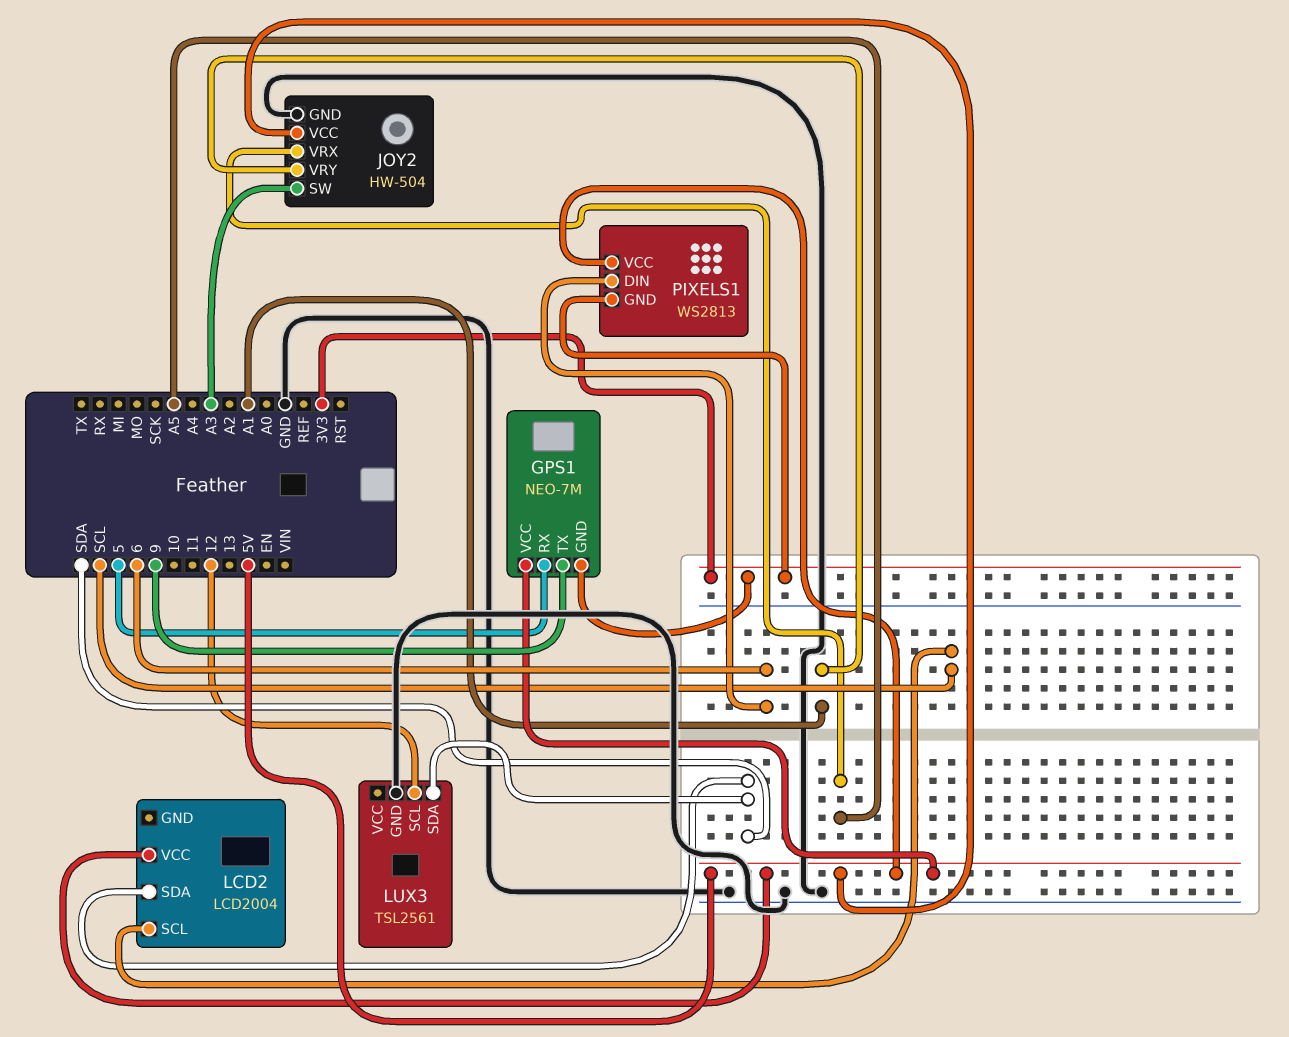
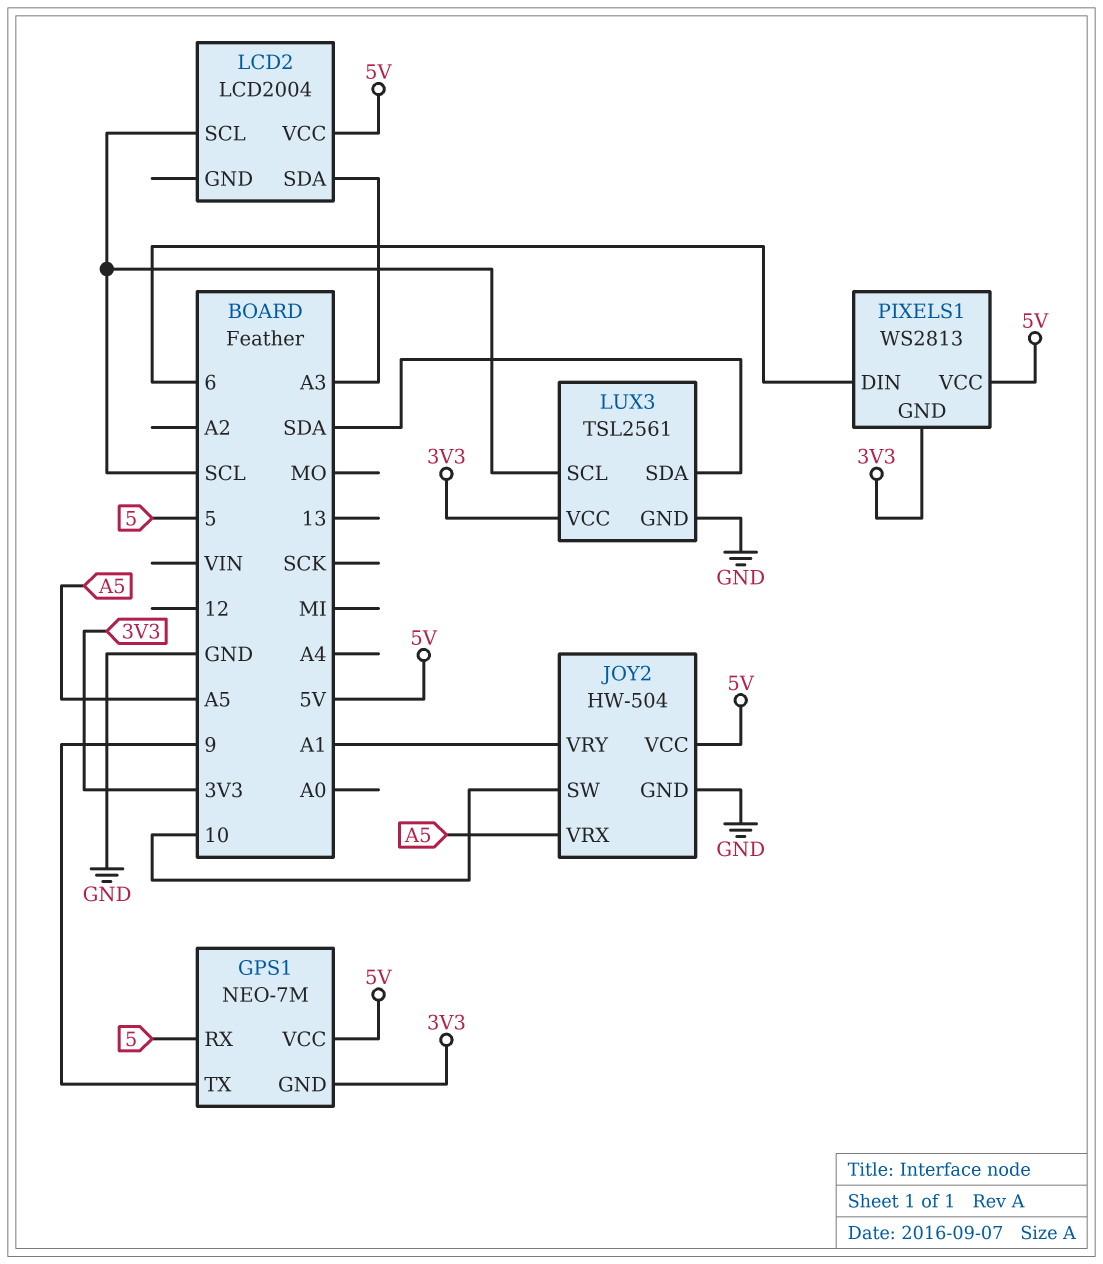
JOY2 pin SW: A3 -> 10
LCD2 pin SDA: SDA -> A3
LUX3 pin SCL: 12 -> SCL
LUX3 pin VCC: none -> 3V3

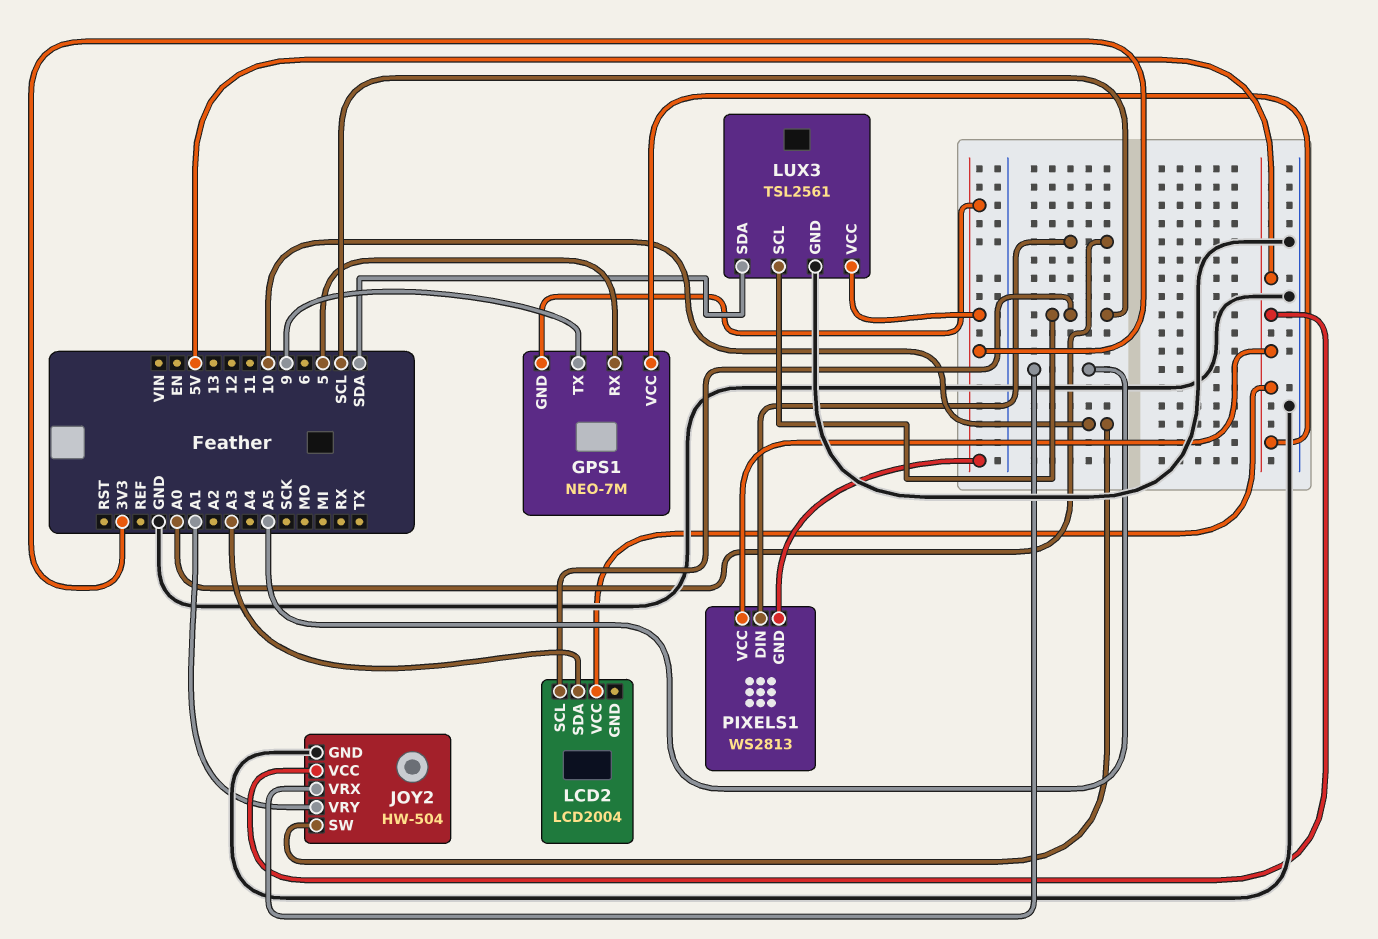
PIXELS1 pin DIN: 6 -> A0

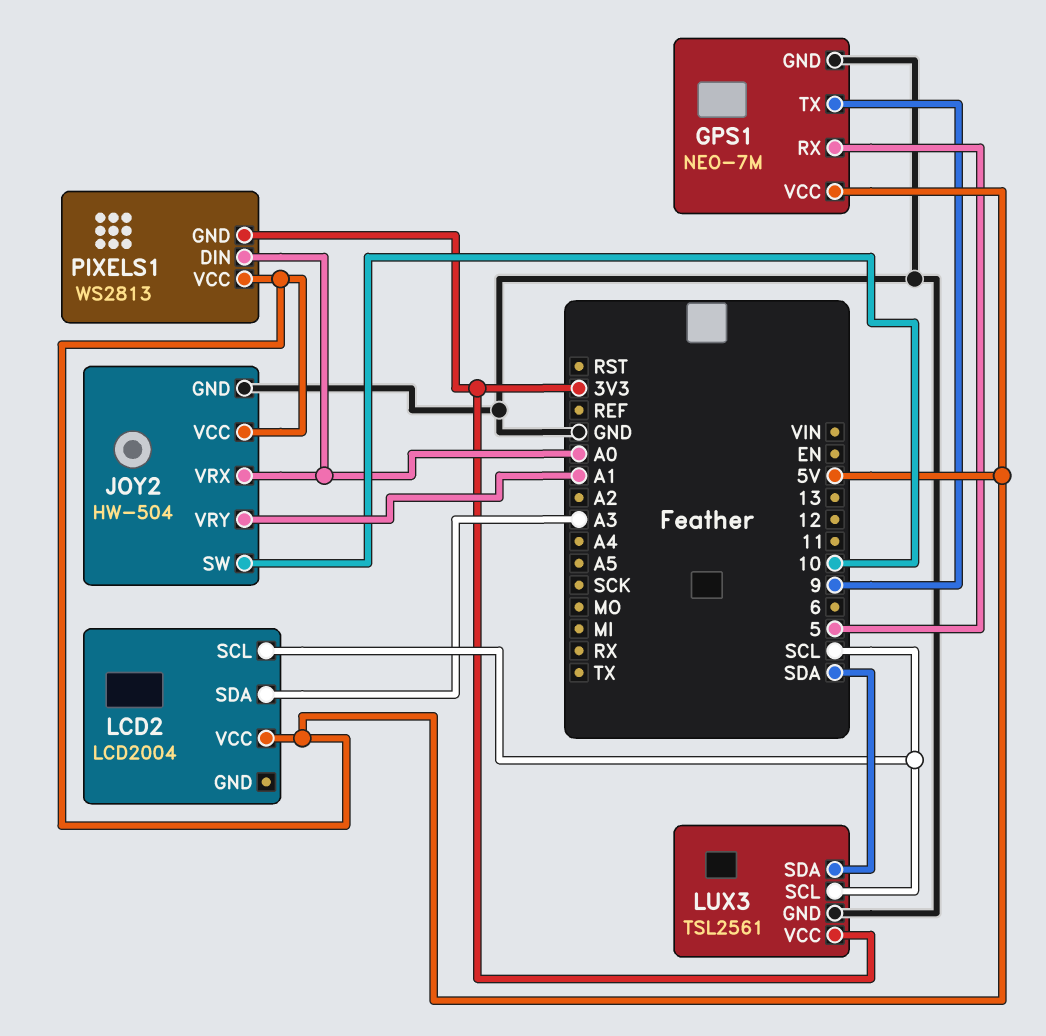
GPS1 pin GND: 3V3 -> GND
JOY2 pin VRX: A5 -> A0

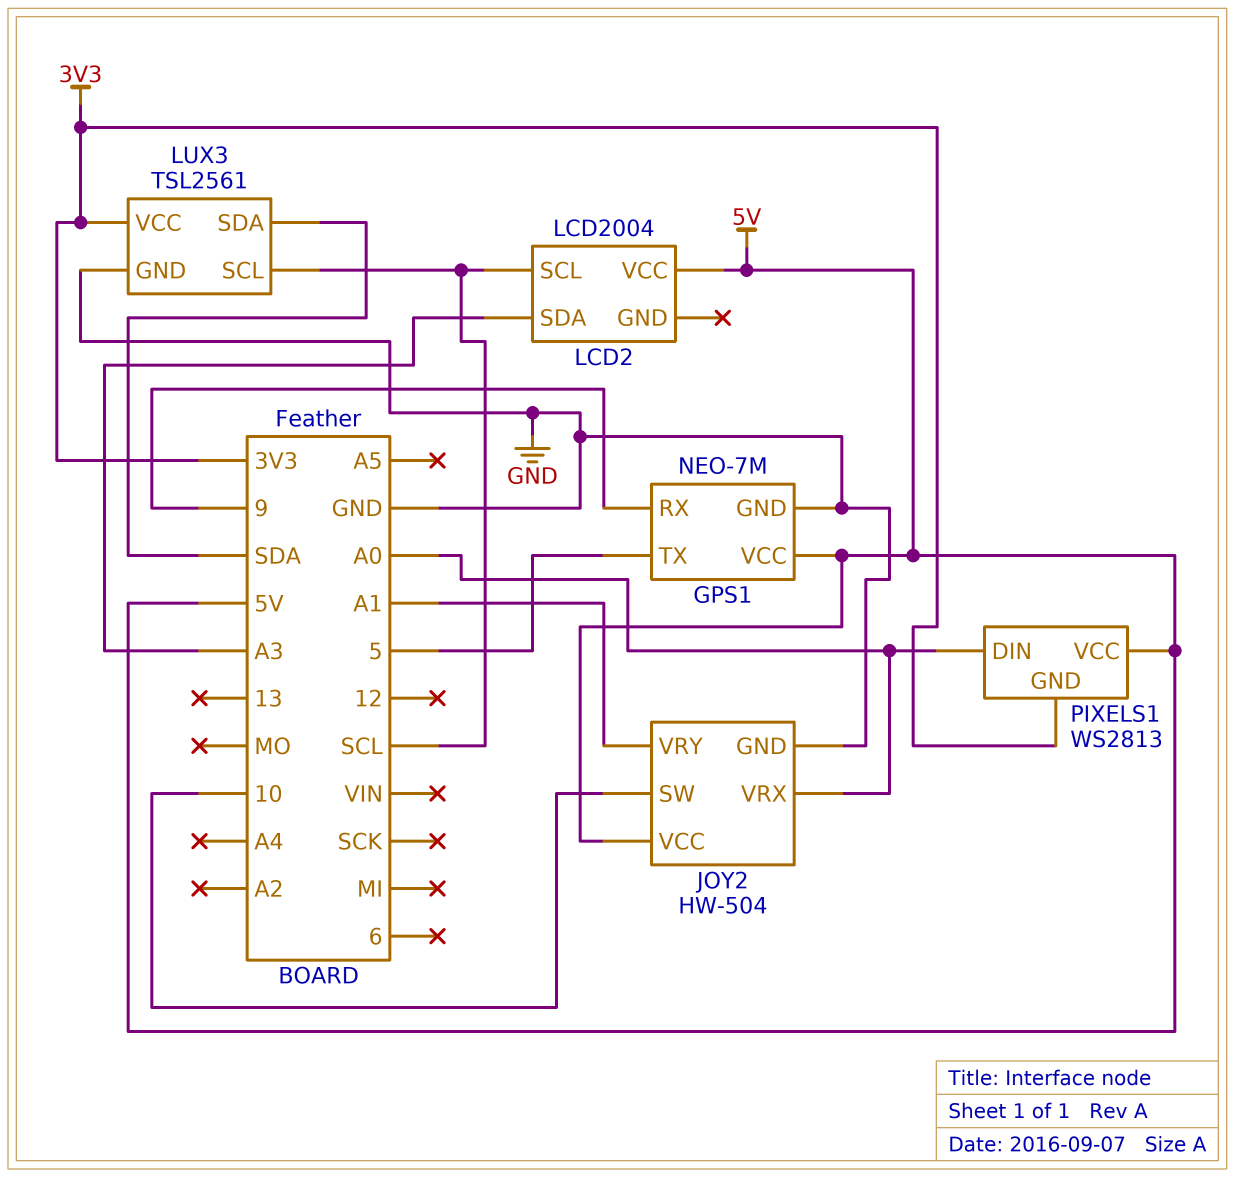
GPS1 pin RX: 5 -> 9
GPS1 pin TX: 9 -> 5

